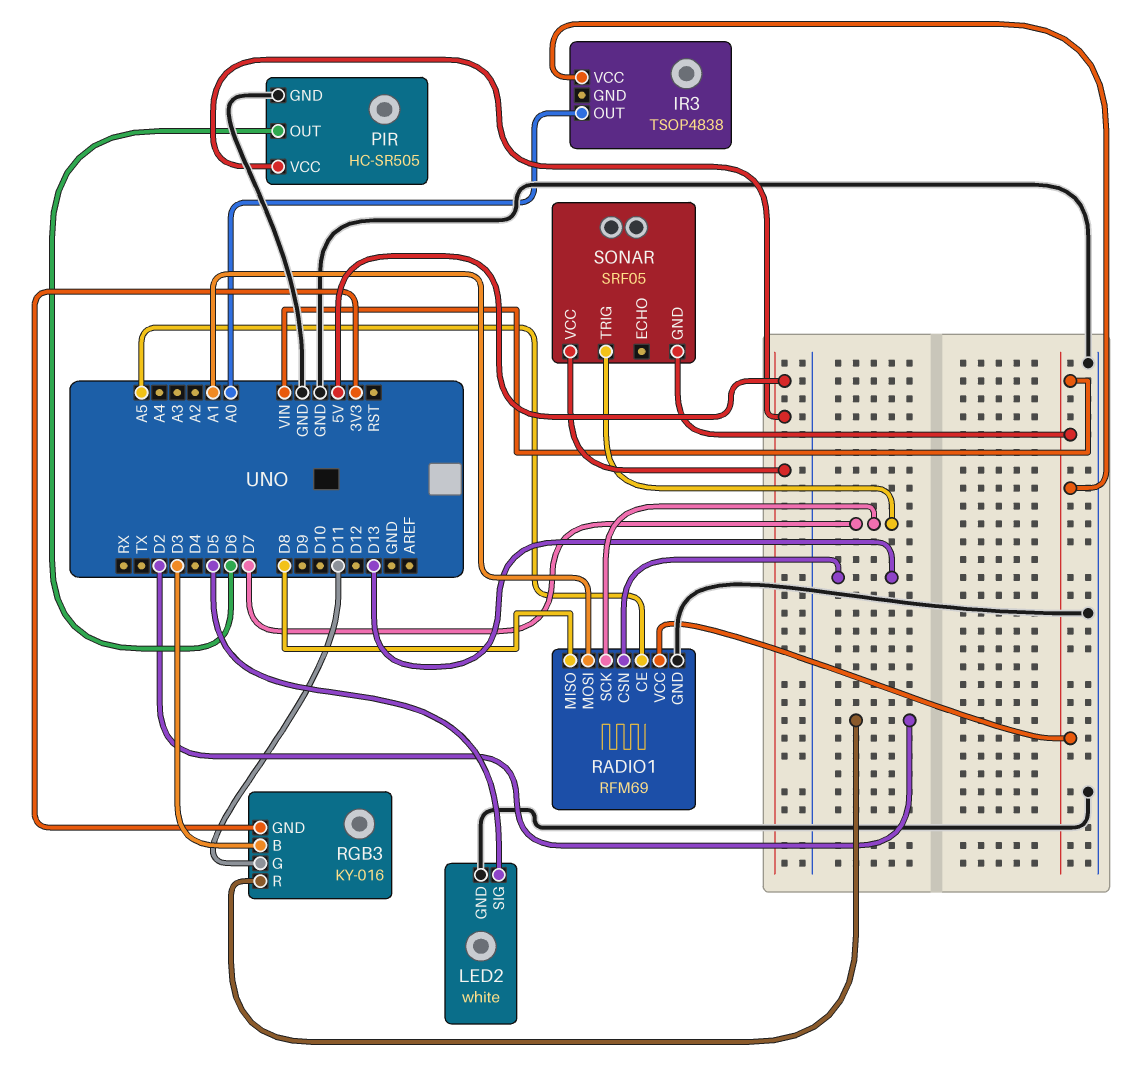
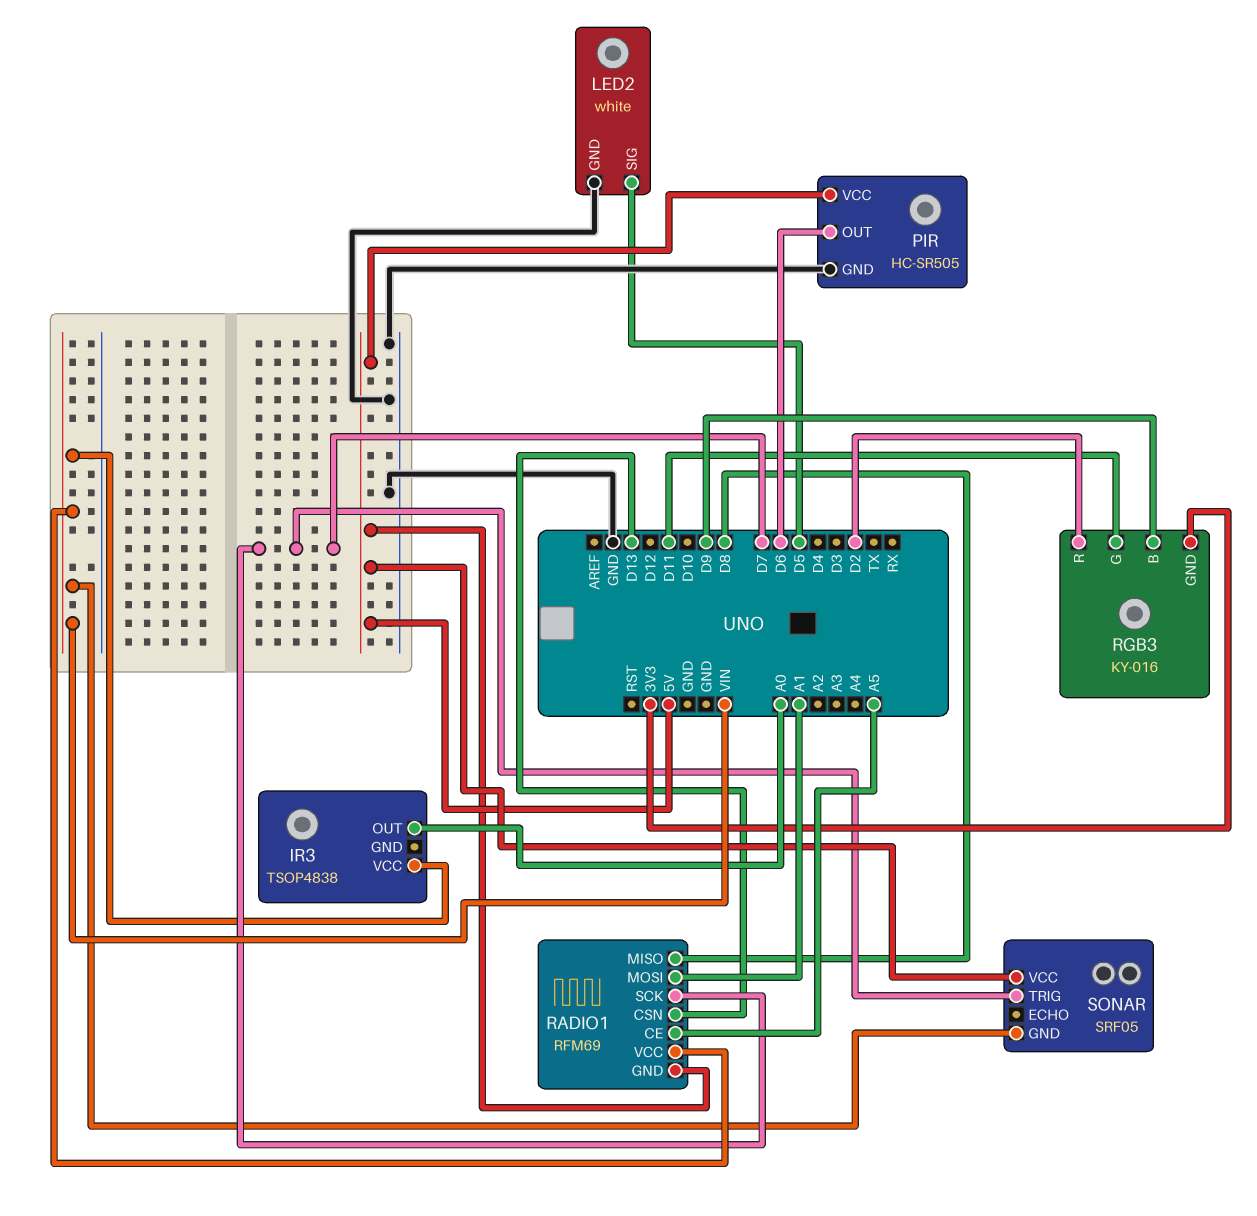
RADIO1 pin GND: GND -> 5V
RGB3 pin B: D3 -> D9

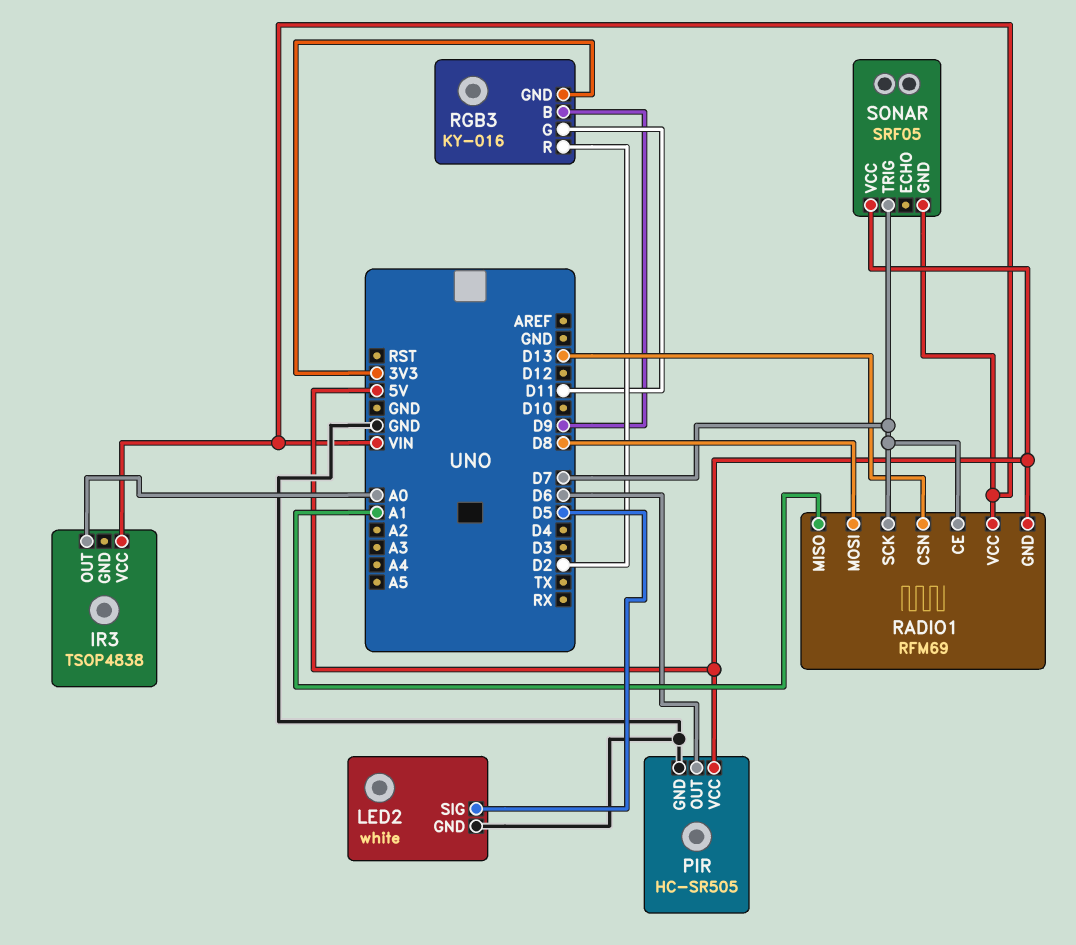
RADIO1 pin CE: A5 -> D7
RADIO1 pin MISO: D8 -> A1
RADIO1 pin MOSI: A1 -> D8

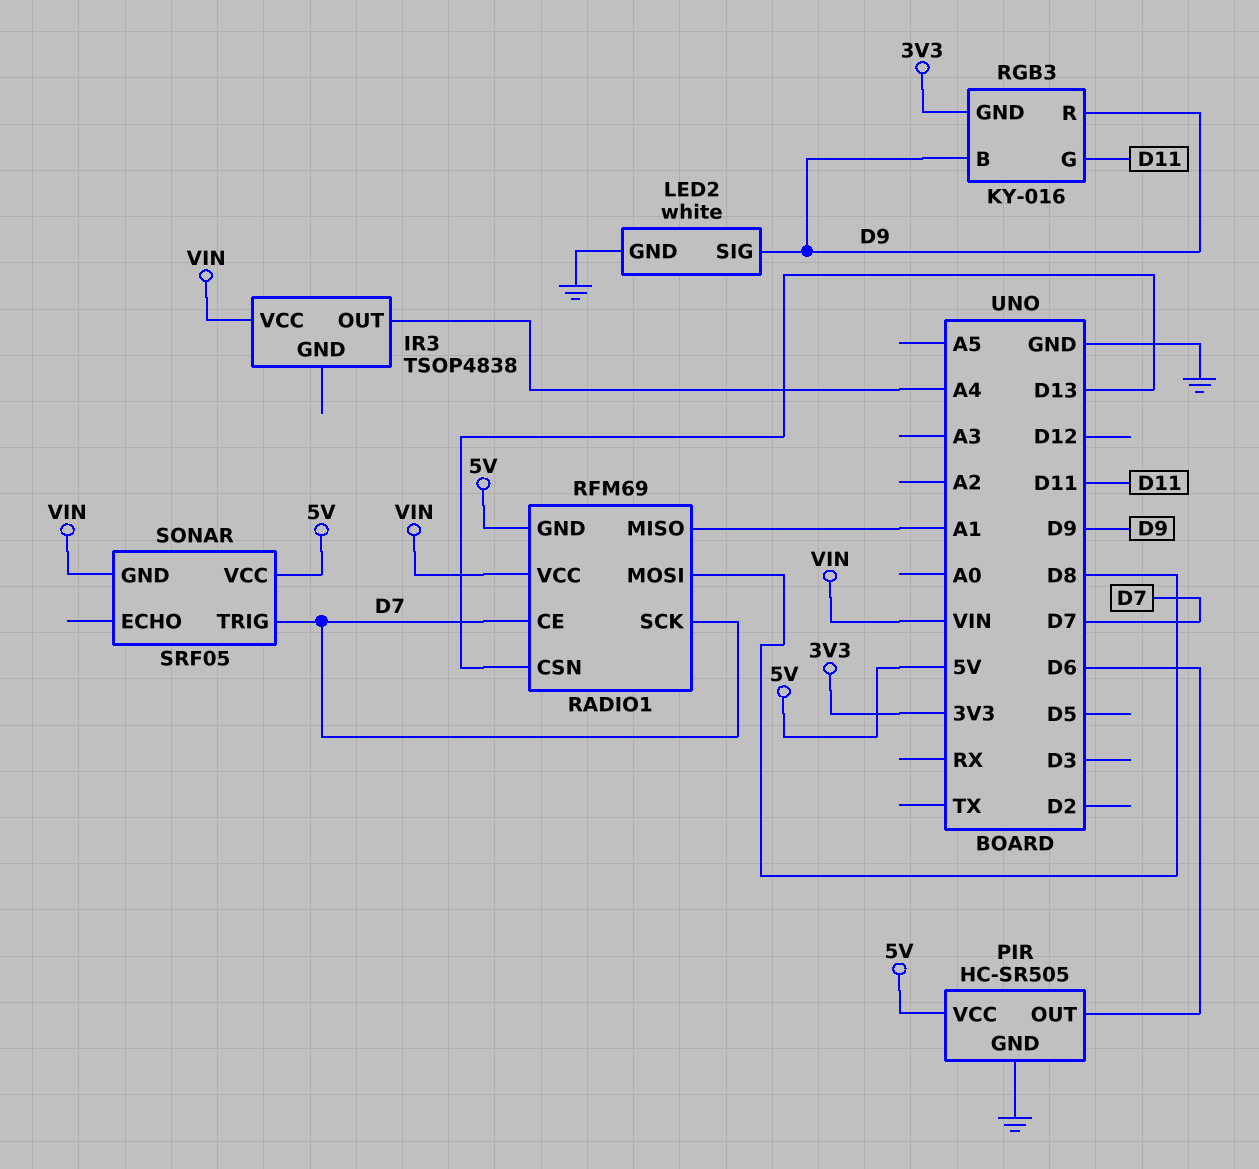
IR3 pin OUT: A0 -> A4
LED2 pin SIG: D5 -> D9
RGB3 pin R: D2 -> D9

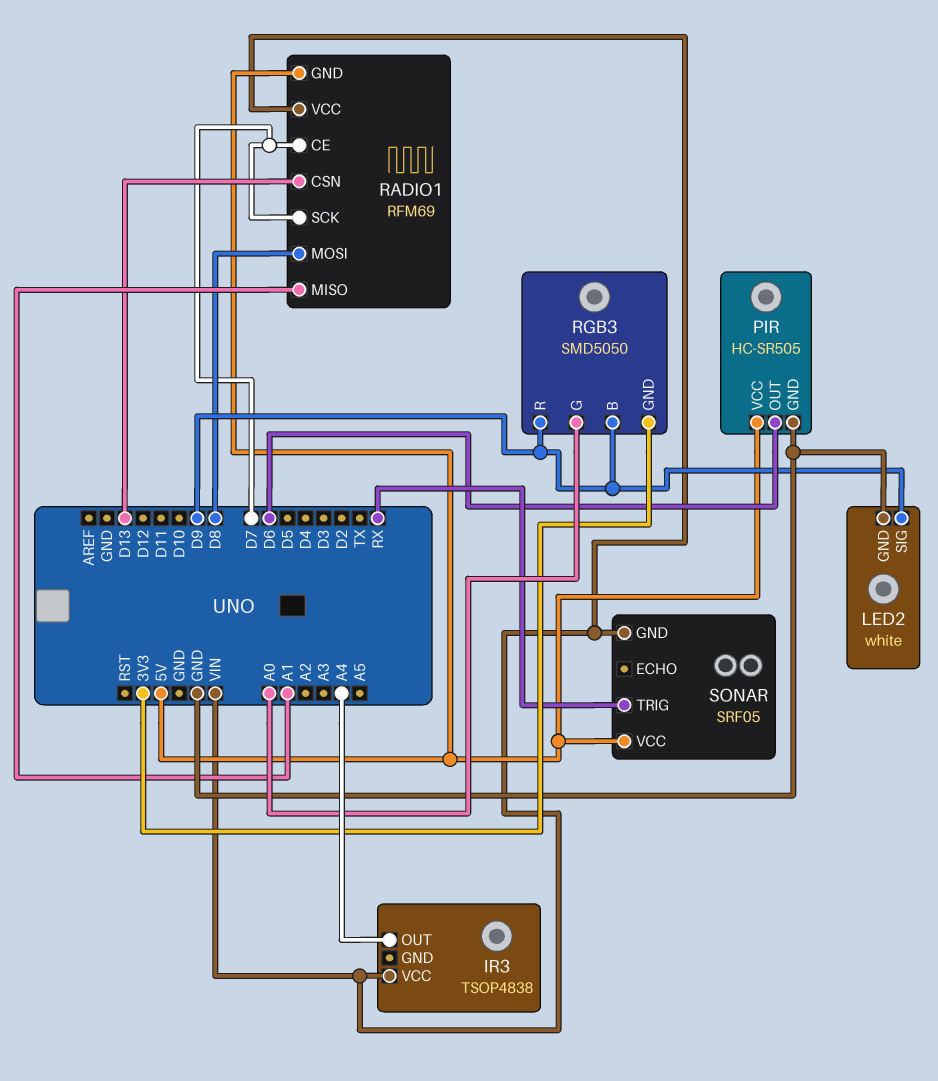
RGB3: KY-016 -> SMD5050
RGB3 pin G: D11 -> A0
SONAR pin TRIG: D7 -> RX

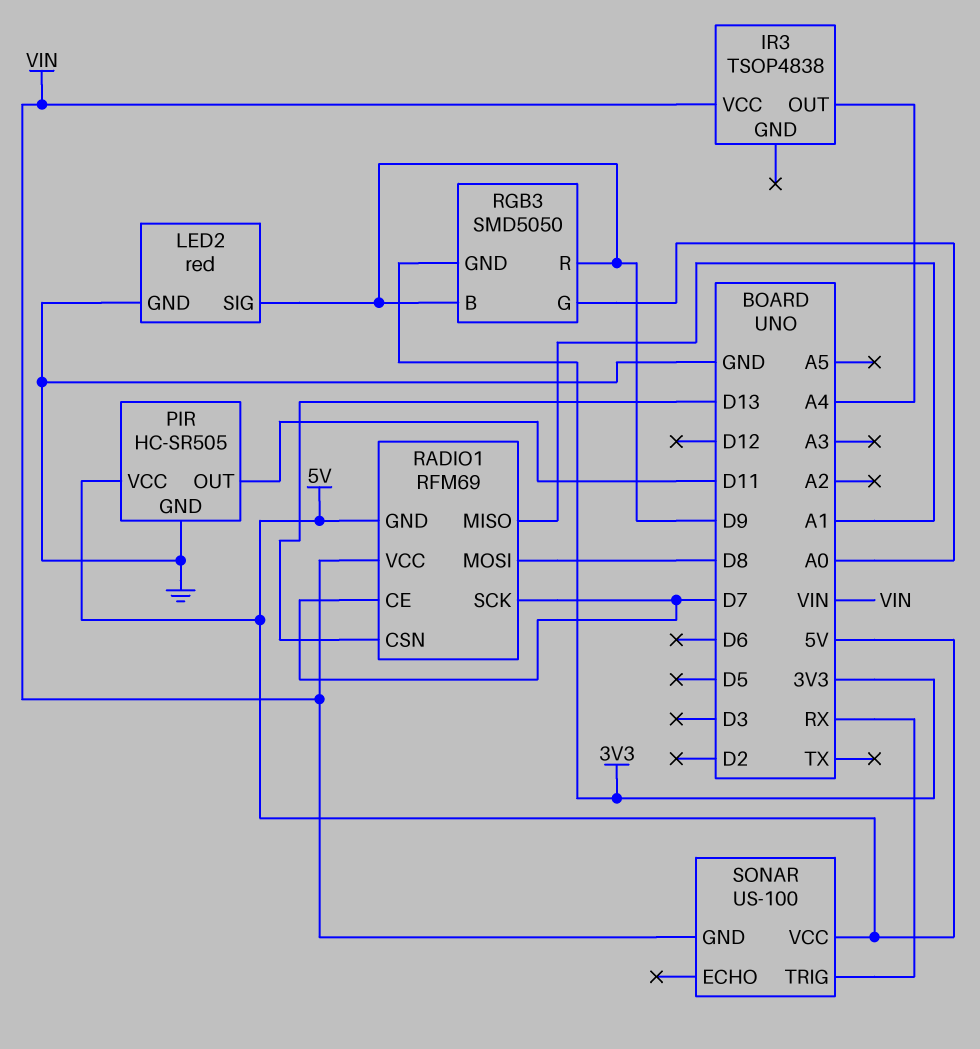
LED2: white -> red
PIR pin OUT: D6 -> D11
SONAR: SRF05 -> US-100

